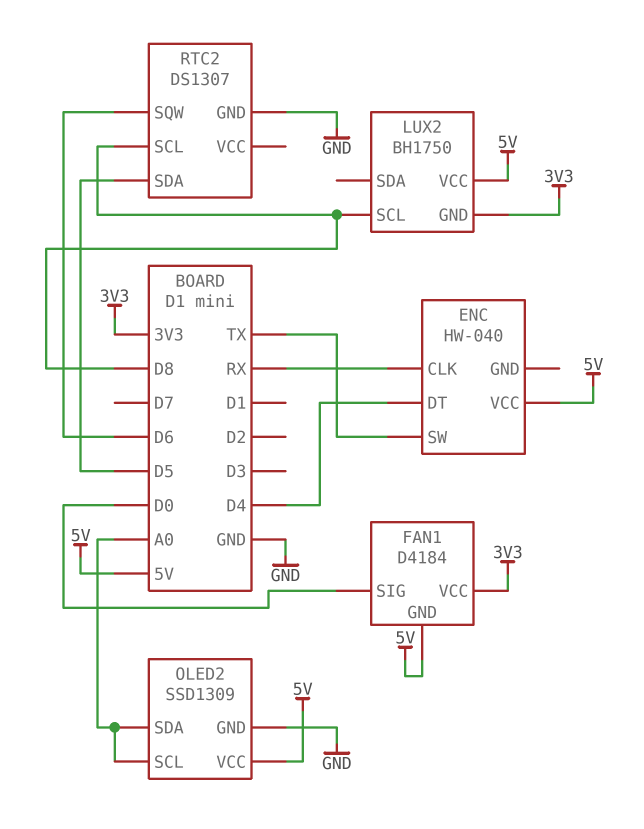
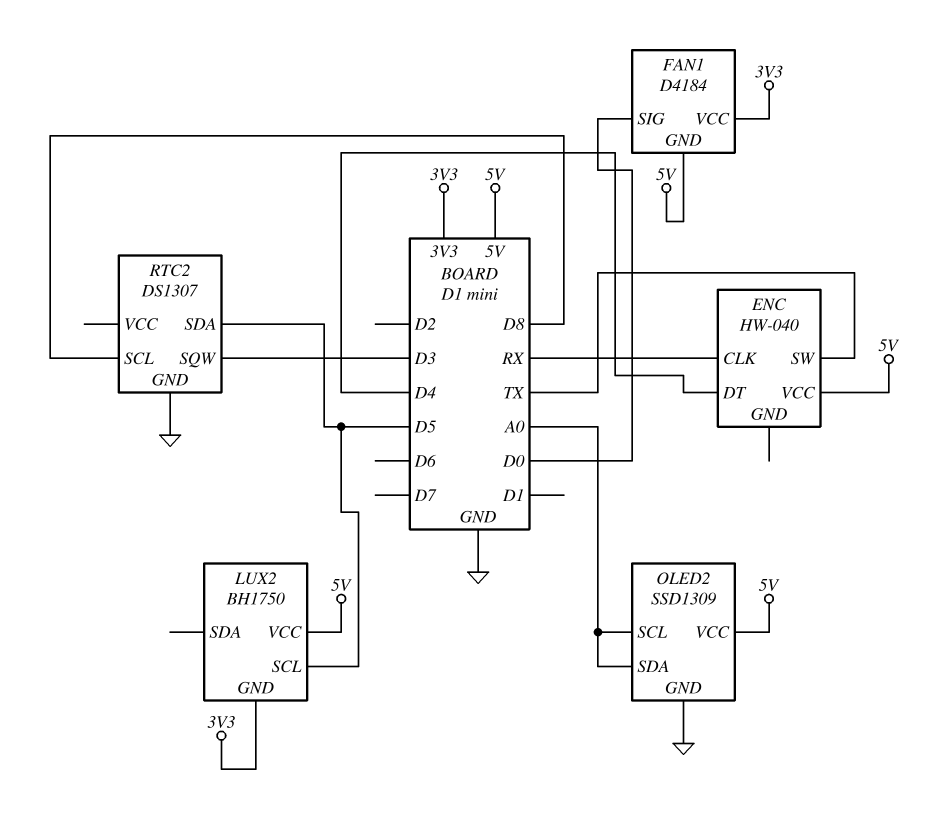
LUX2 pin SCL: D8 -> D5
RTC2 pin SQW: D6 -> D3

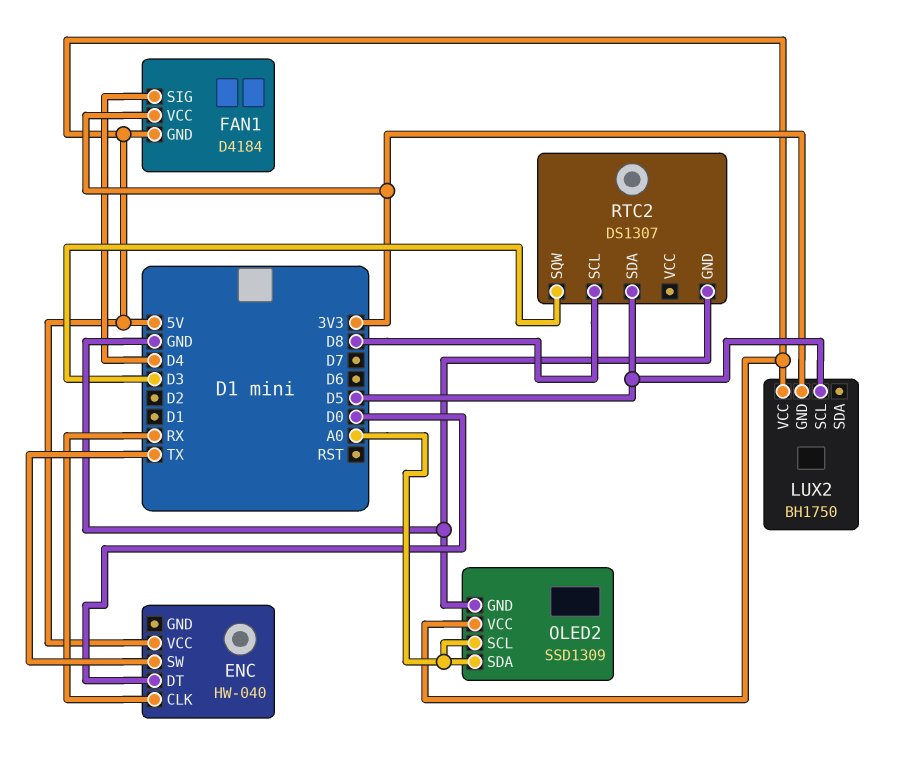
ENC pin DT: D4 -> D0
FAN1 pin SIG: D0 -> D4

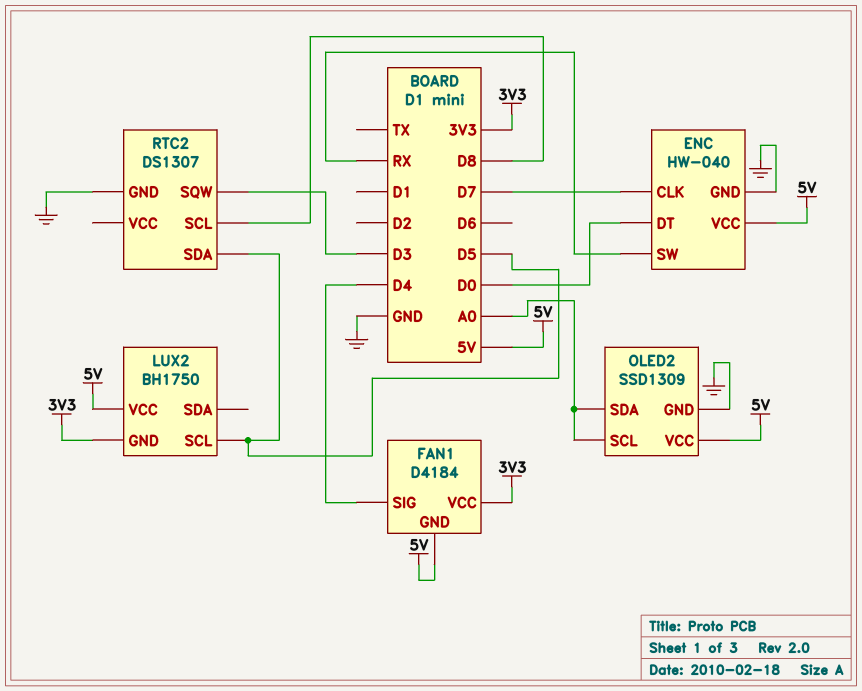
ENC pin CLK: RX -> D7
ENC pin GND: none -> GND
ENC pin SW: TX -> RX

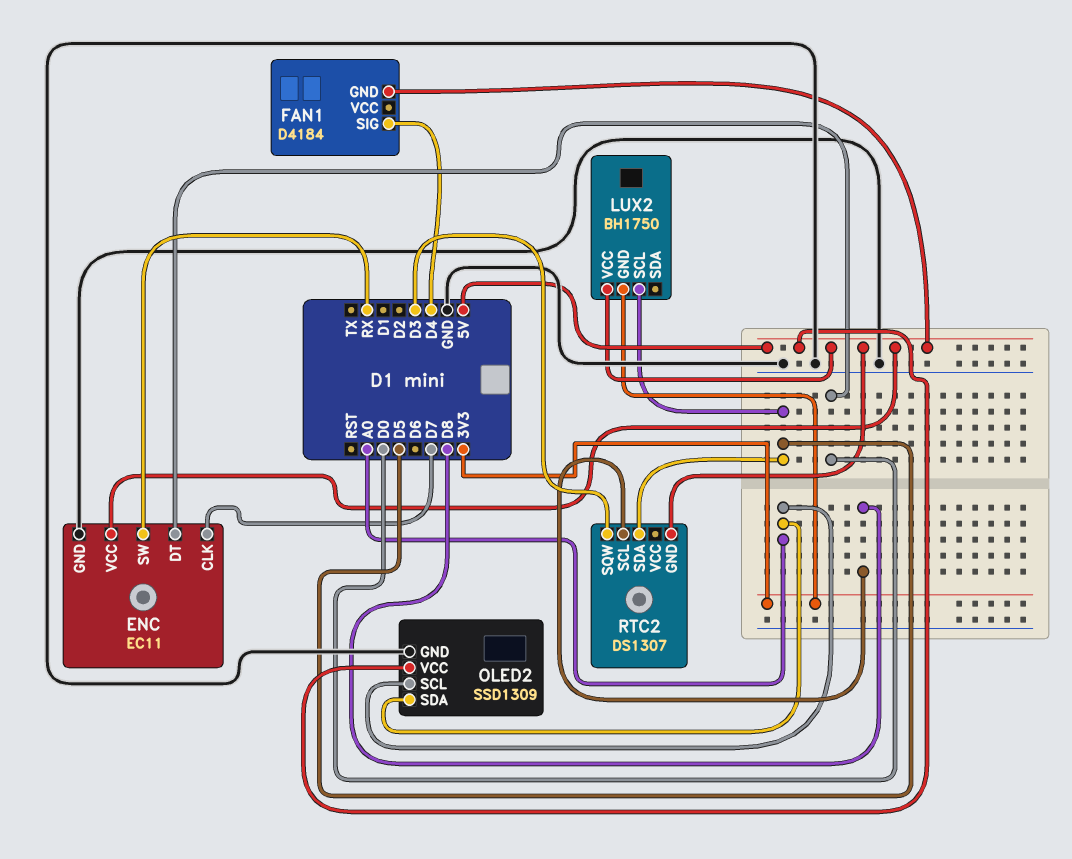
ENC: HW-040 -> EC11
FAN1 pin VCC: 3V3 -> none
RTC2 pin GND: GND -> 5V

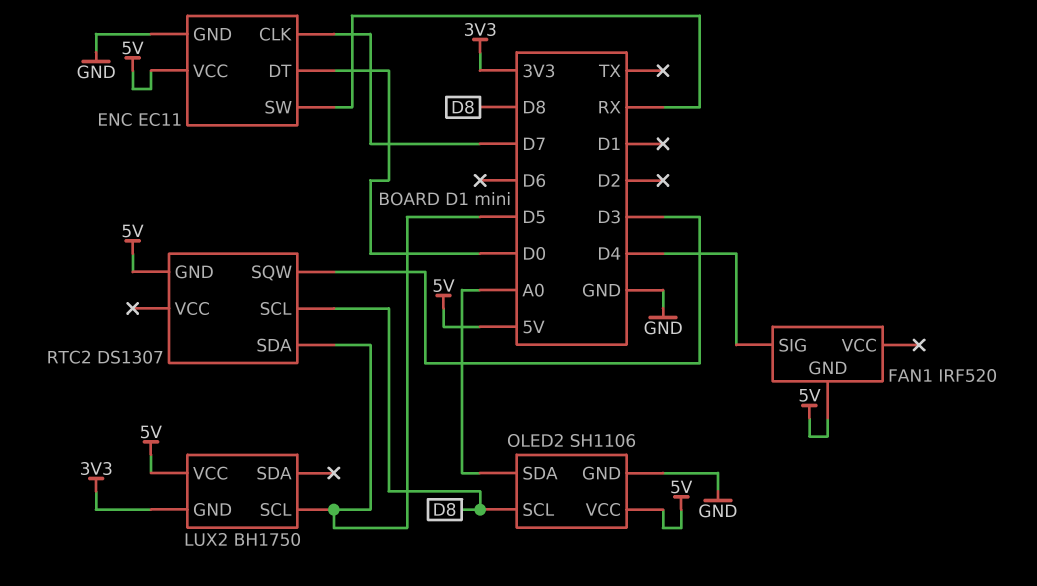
FAN1: D4184 -> IRF520
OLED2: SSD1309 -> SH1106
OLED2 pin SCL: A0 -> D8

